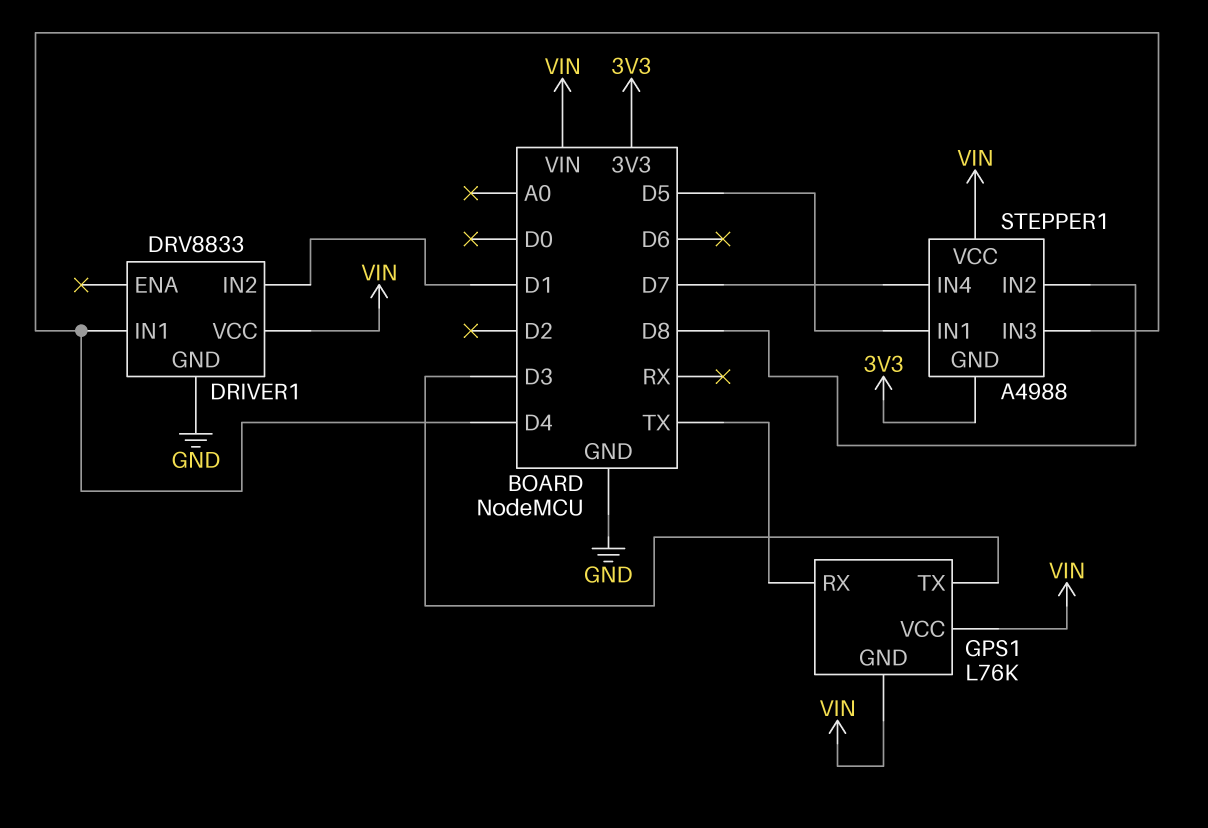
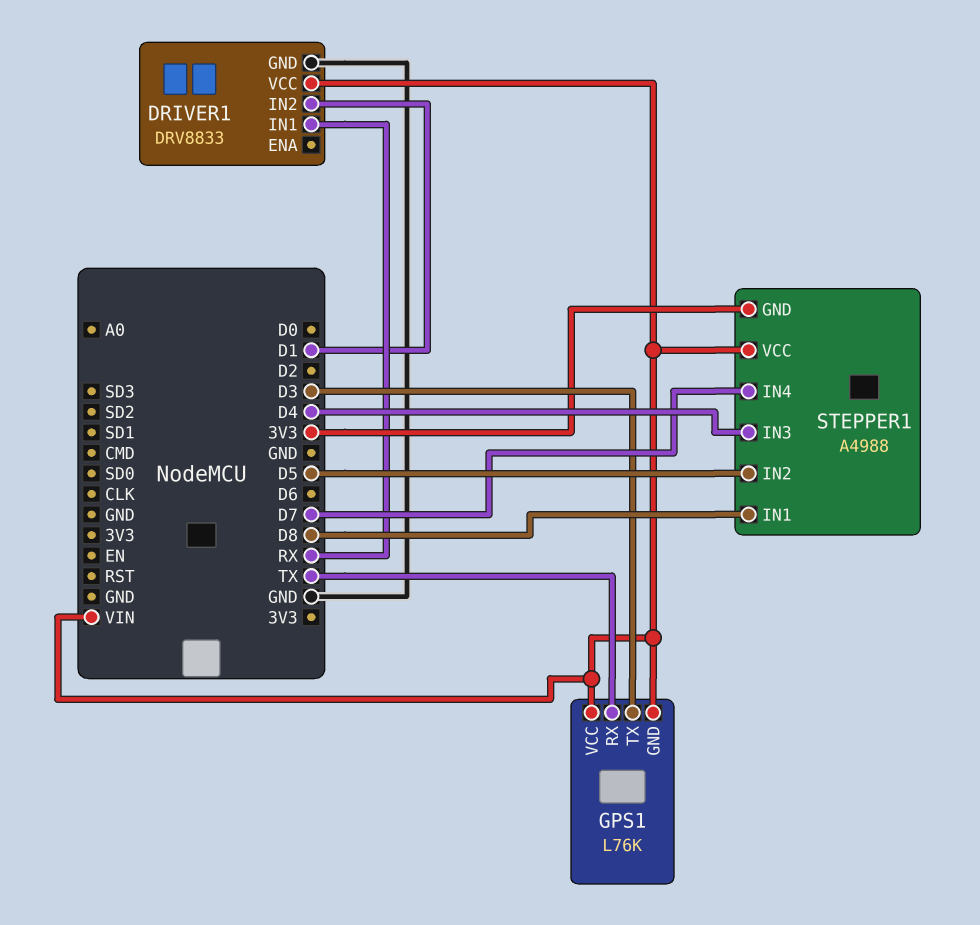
DRIVER1 pin IN1: D4 -> RX
STEPPER1 pin IN1: D5 -> D8
STEPPER1 pin IN2: D8 -> D5

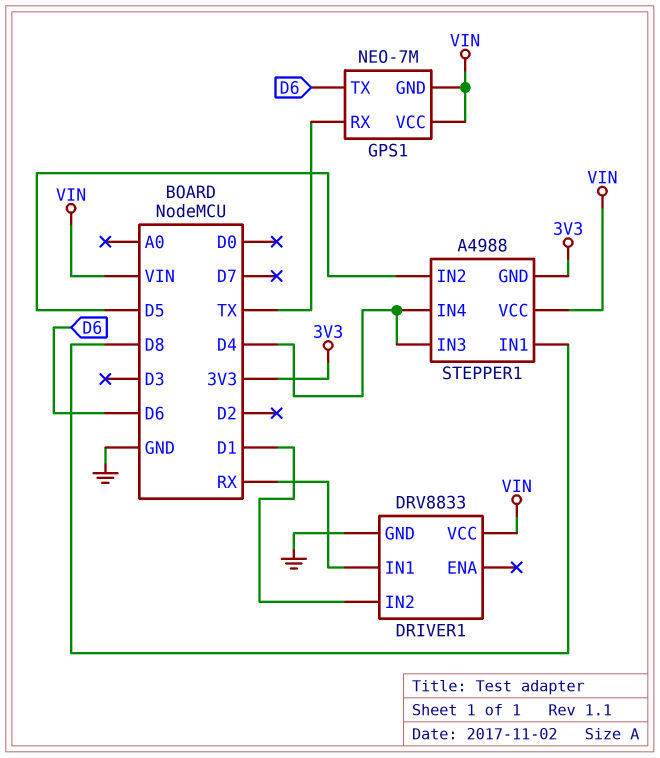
GPS1: L76K -> NEO-7M
GPS1 pin TX: D3 -> D6
STEPPER1 pin IN4: D7 -> D4

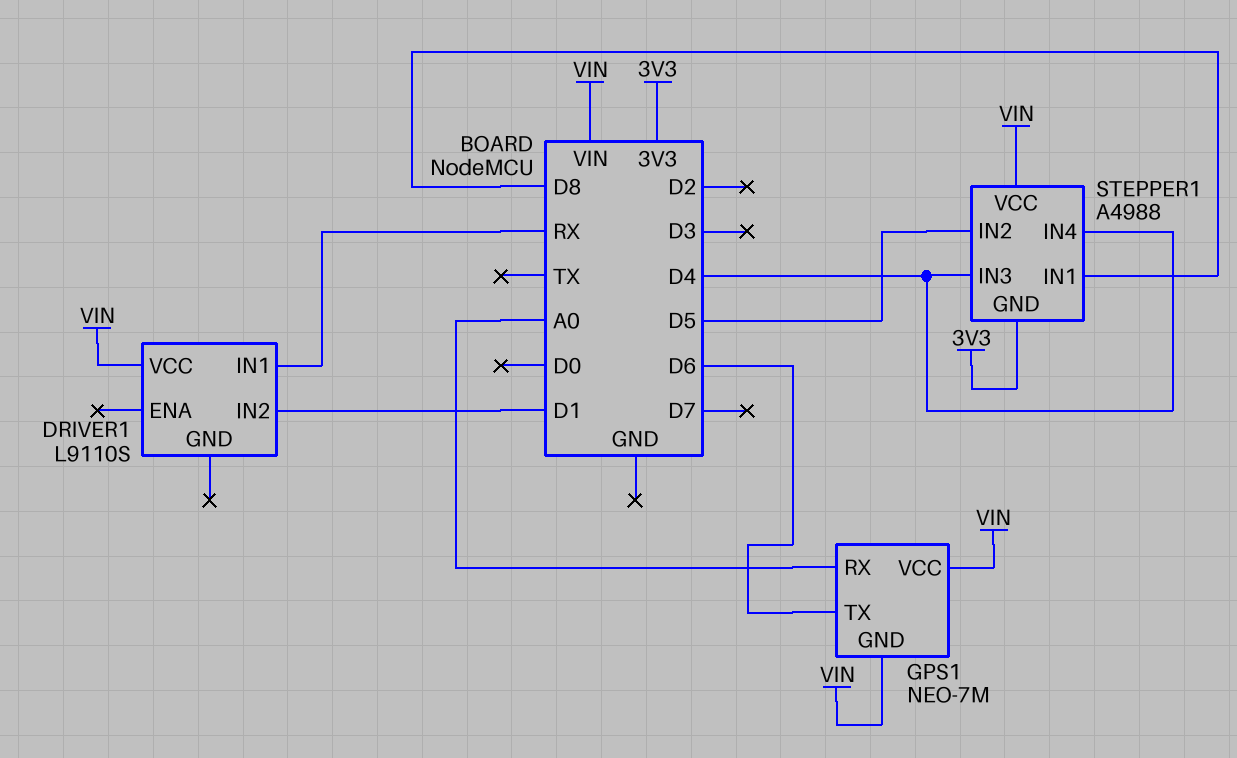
DRIVER1: DRV8833 -> L9110S
DRIVER1 pin GND: GND -> none
GPS1 pin RX: TX -> A0

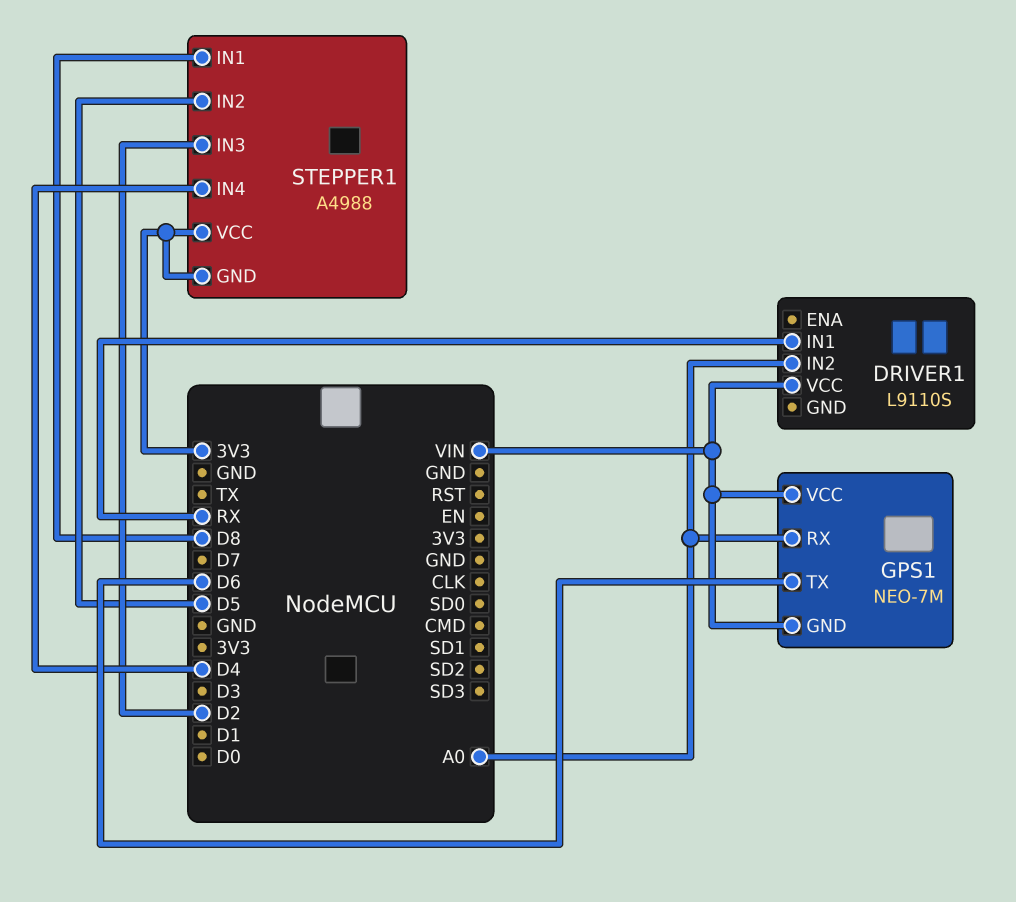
DRIVER1 pin IN2: D1 -> A0
STEPPER1 pin IN3: D4 -> D2
STEPPER1 pin VCC: VIN -> 3V3

